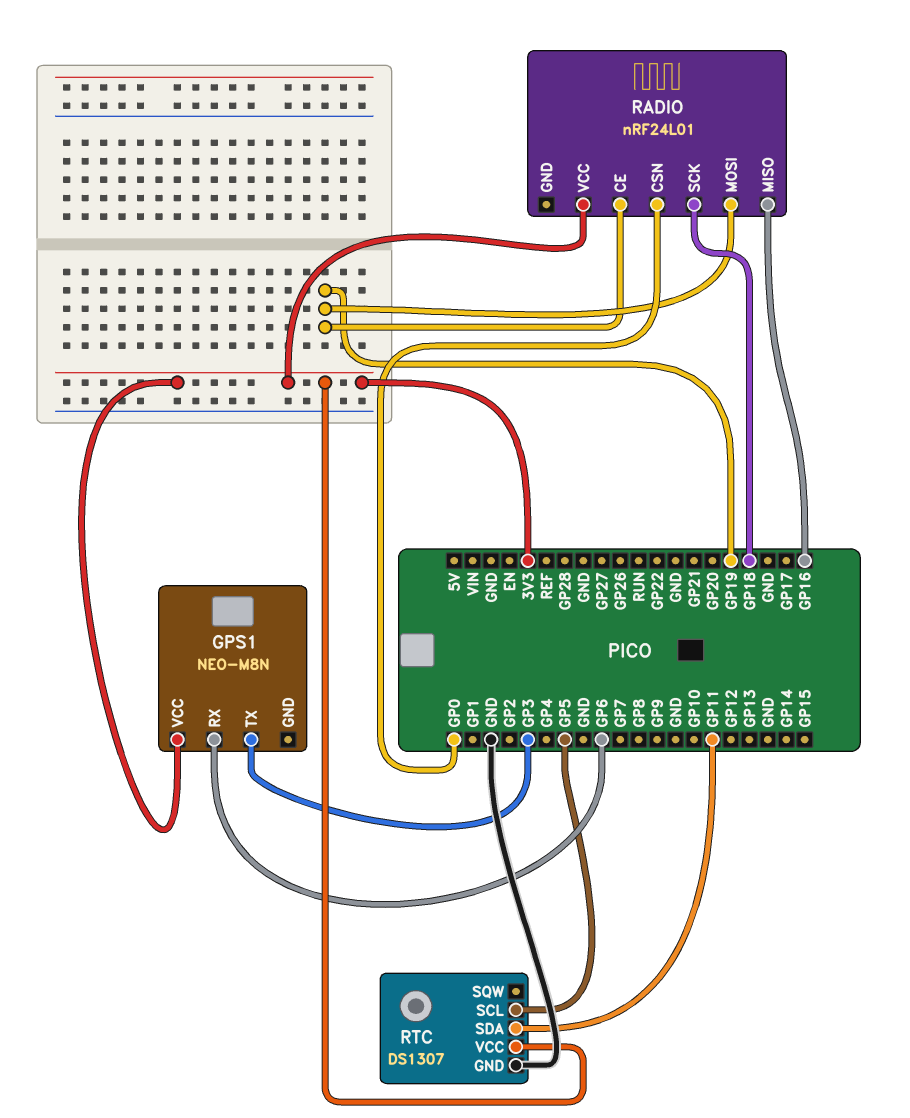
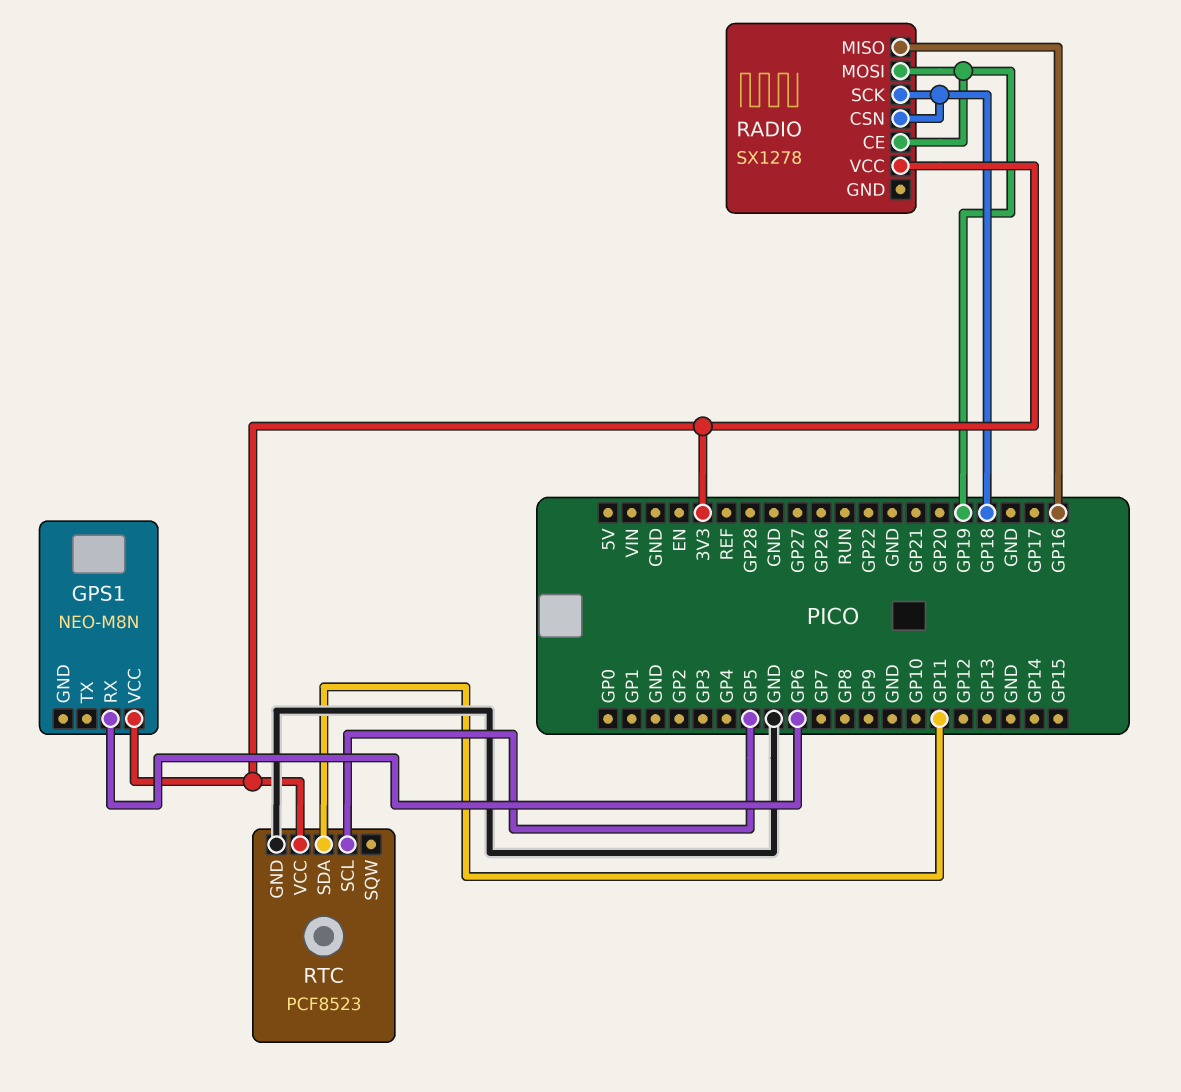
GPS1 pin TX: GP3 -> none
RADIO: nRF24L01 -> SX1278
RADIO pin CSN: GP0 -> GP18
RTC: DS1307 -> PCF8523

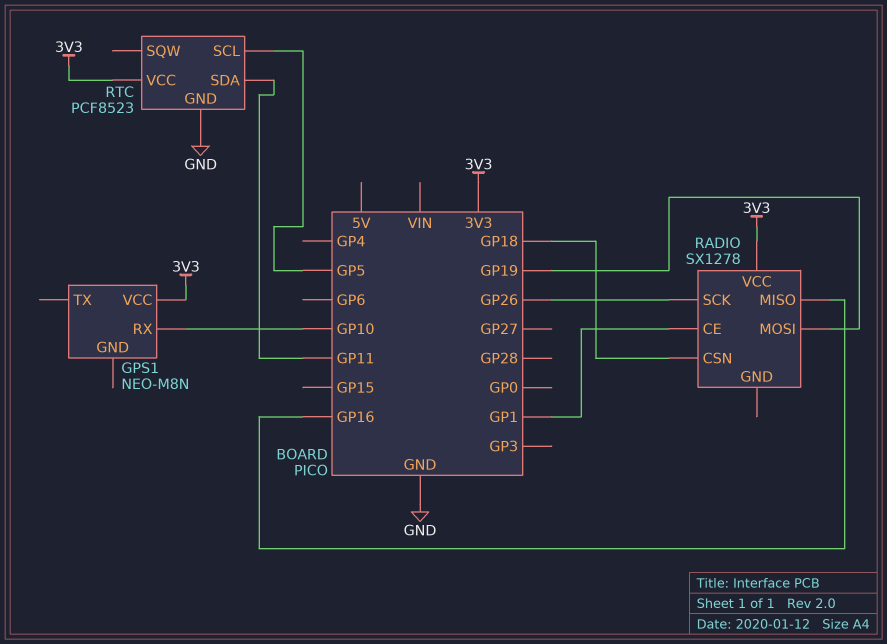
GPS1 pin RX: GP6 -> GP10
RADIO pin CE: GP19 -> GP1
RADIO pin SCK: GP18 -> GP26

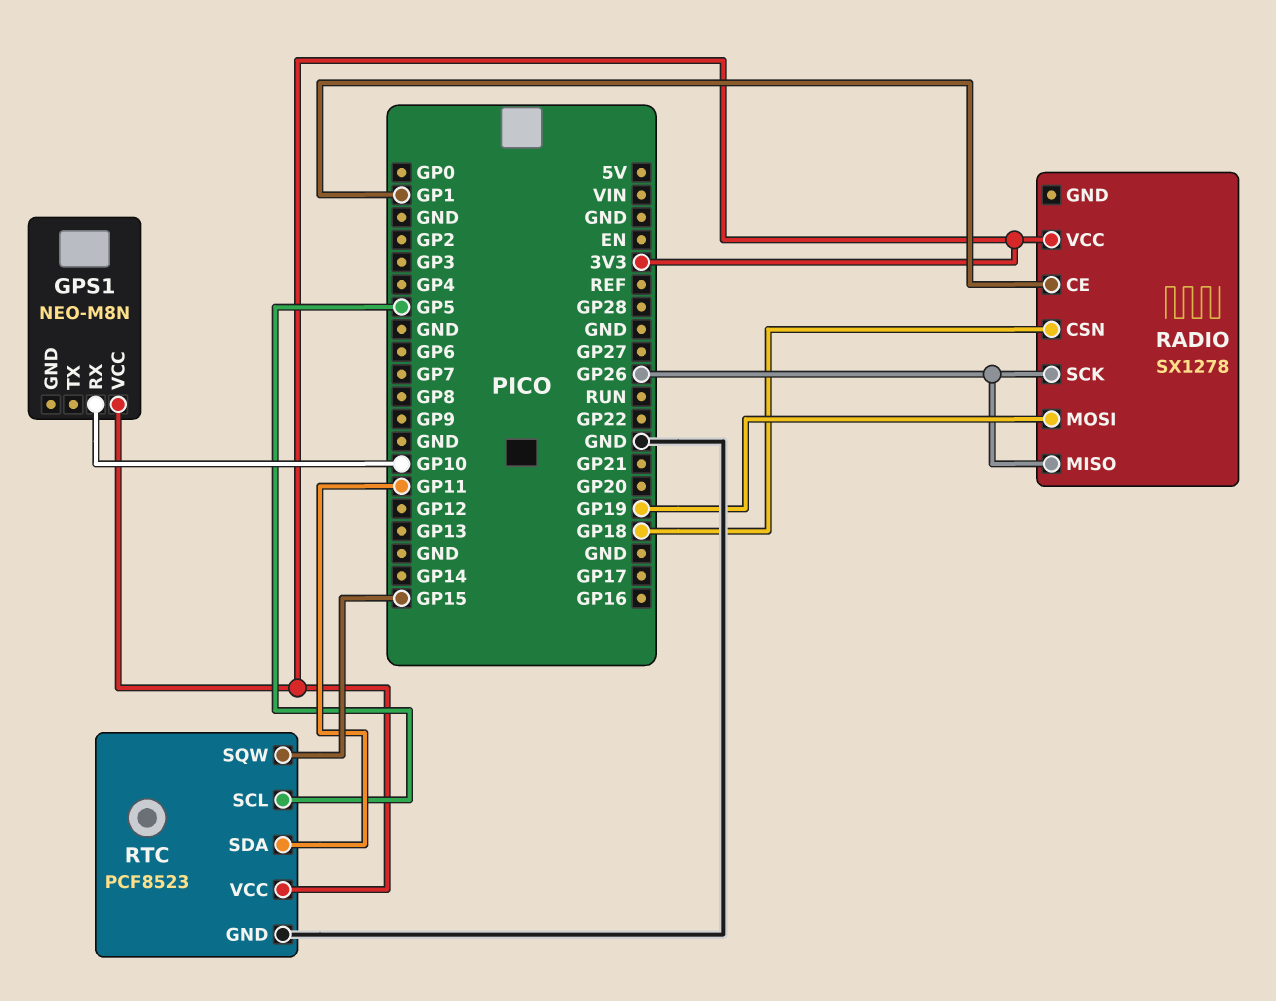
RADIO pin MISO: GP16 -> GP26
RTC pin SQW: none -> GP15

